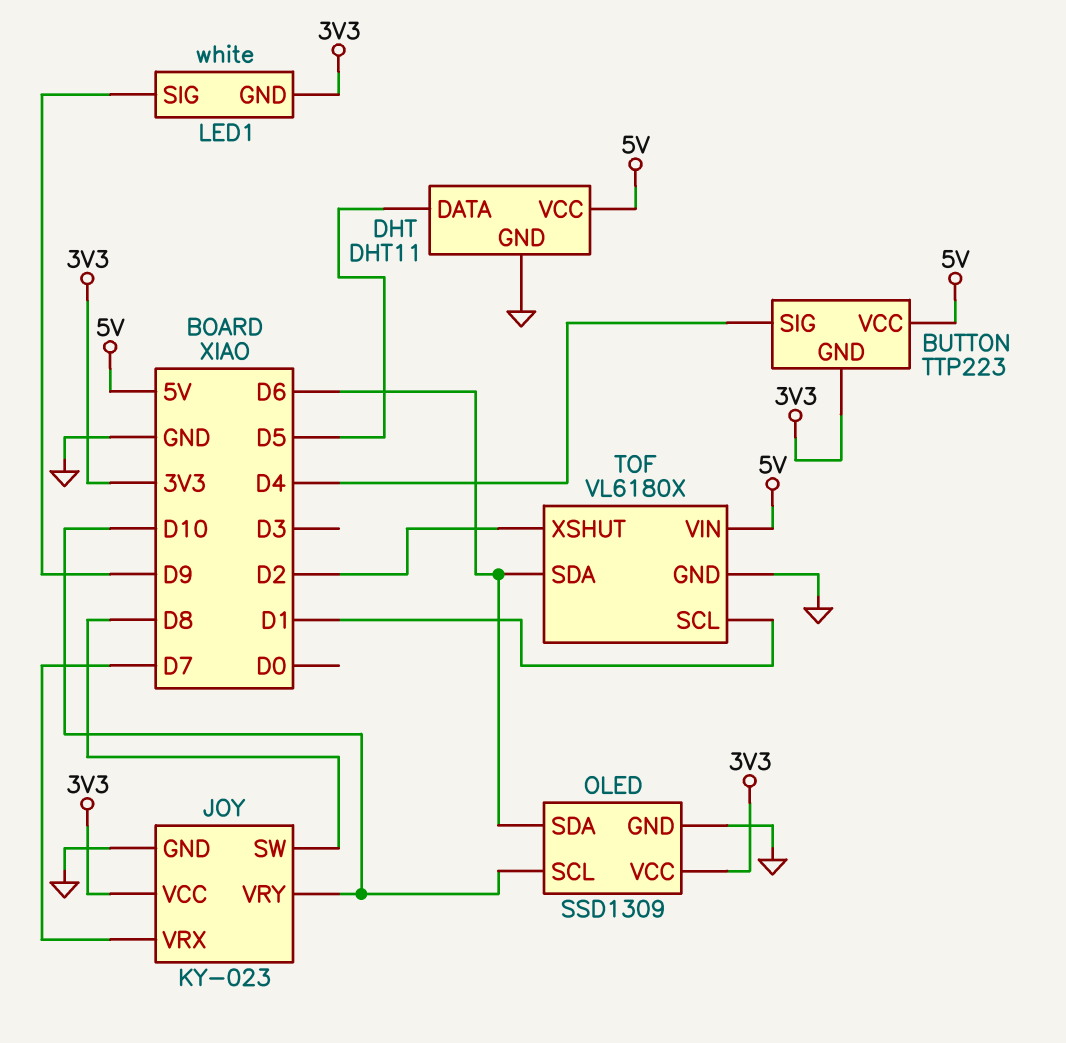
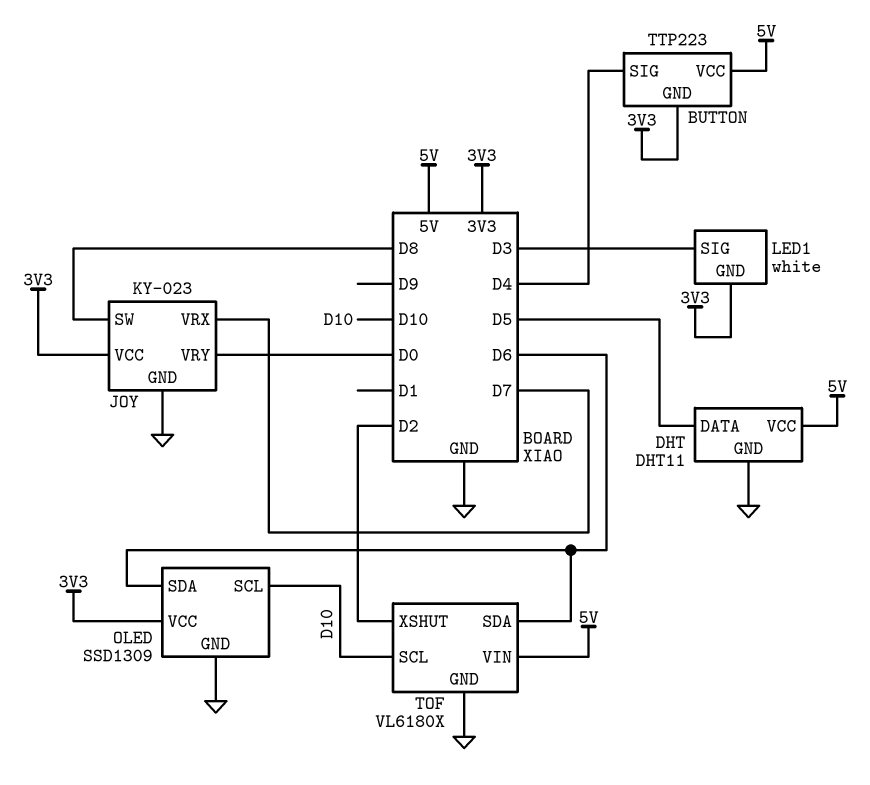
JOY pin VRY: D10 -> D0
LED1 pin SIG: D9 -> D3
TOF pin SCL: D1 -> D10

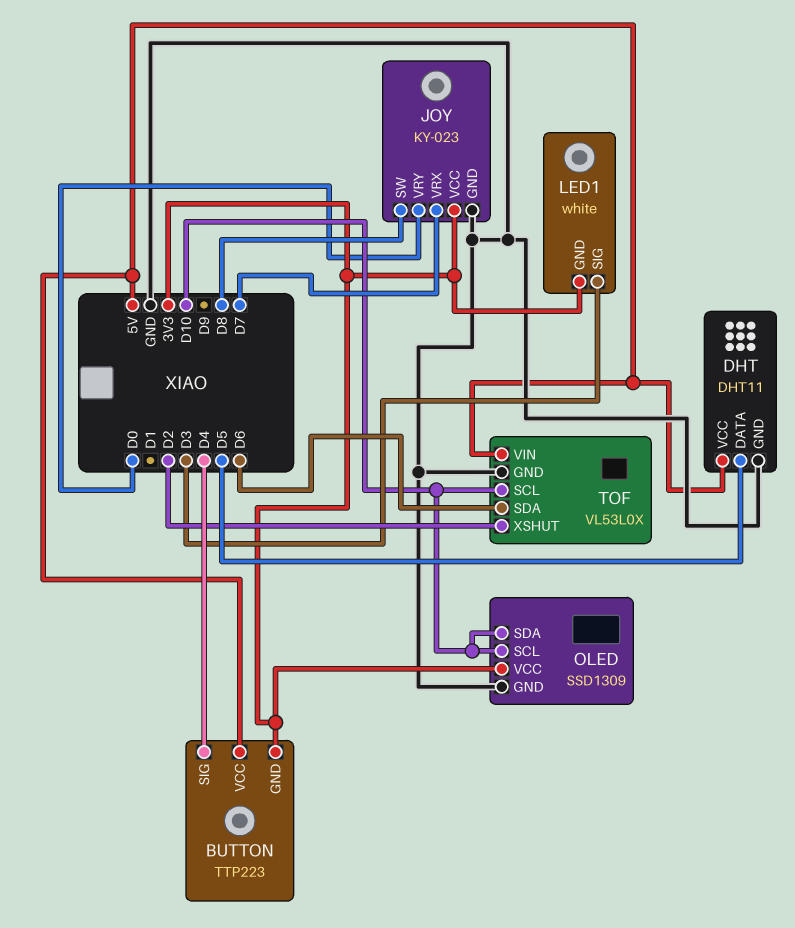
OLED pin SDA: D6 -> D10
TOF: VL6180X -> VL53L0X

